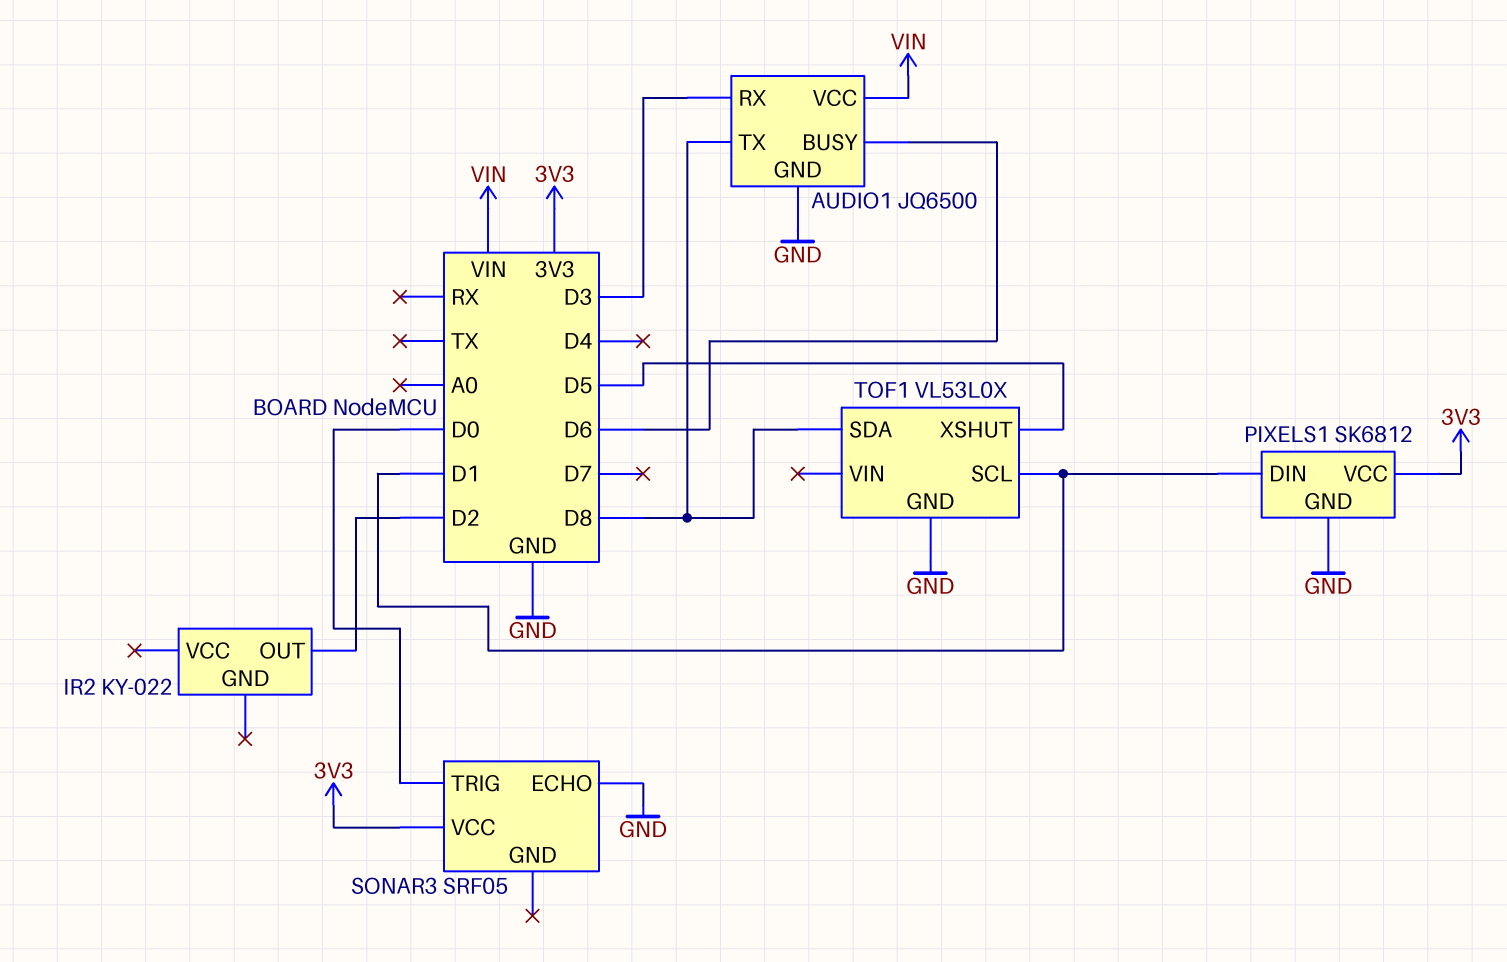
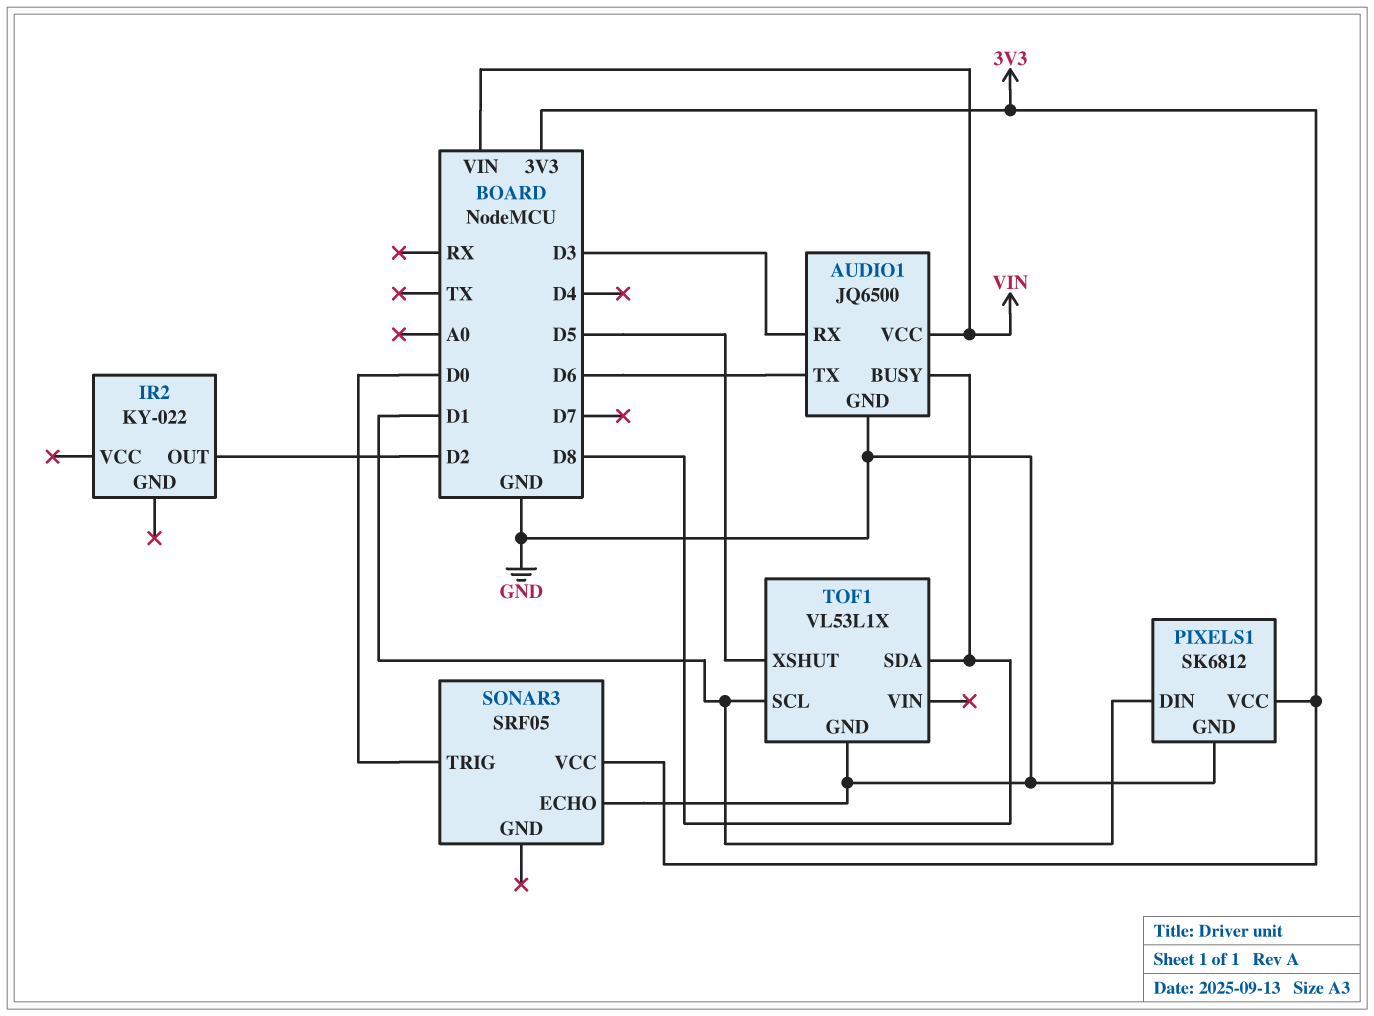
AUDIO1 pin BUSY: D6 -> D8
AUDIO1 pin TX: D8 -> D6
TOF1: VL53L0X -> VL53L1X

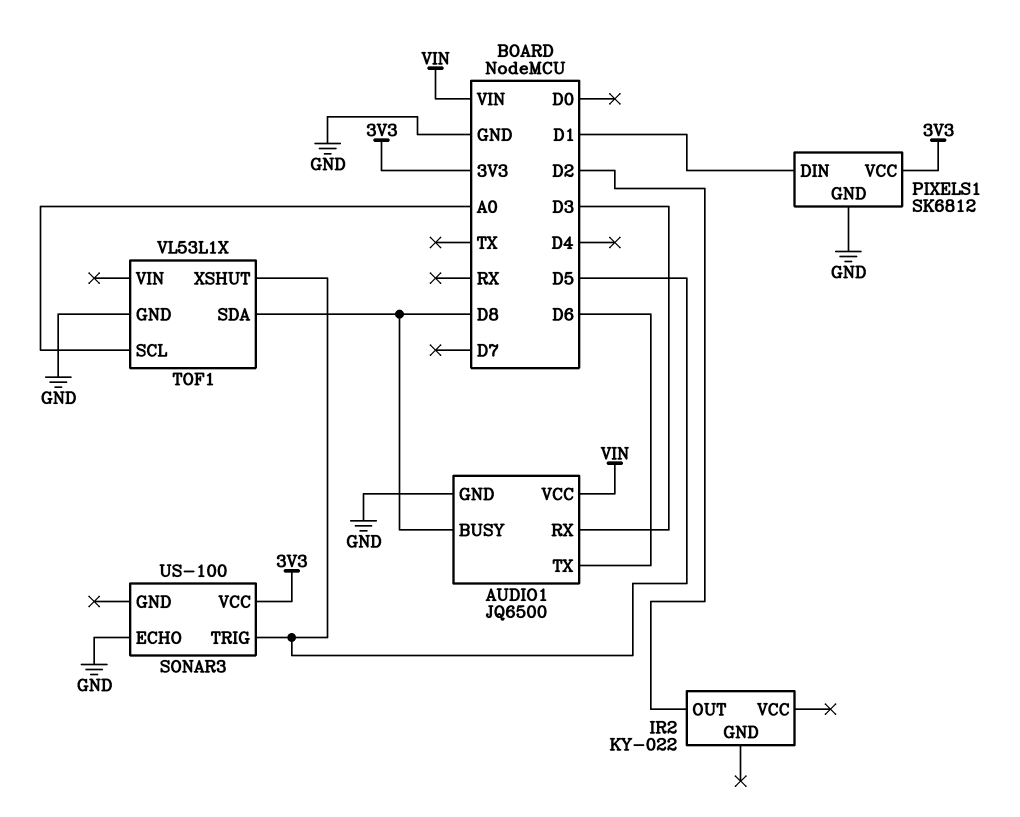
SONAR3: SRF05 -> US-100
SONAR3 pin TRIG: D0 -> D5
TOF1 pin SCL: D1 -> A0

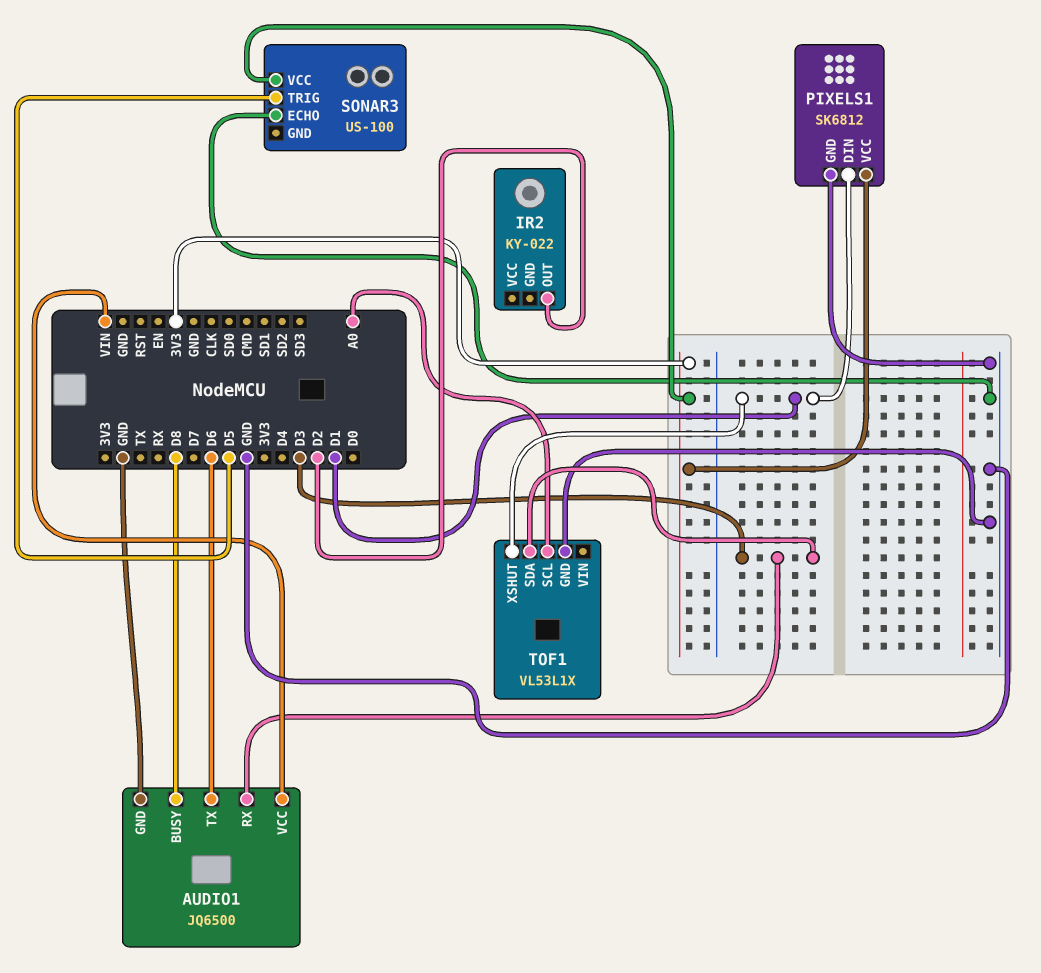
TOF1 pin SDA: D8 -> D3
TOF1 pin XSHUT: D5 -> D1

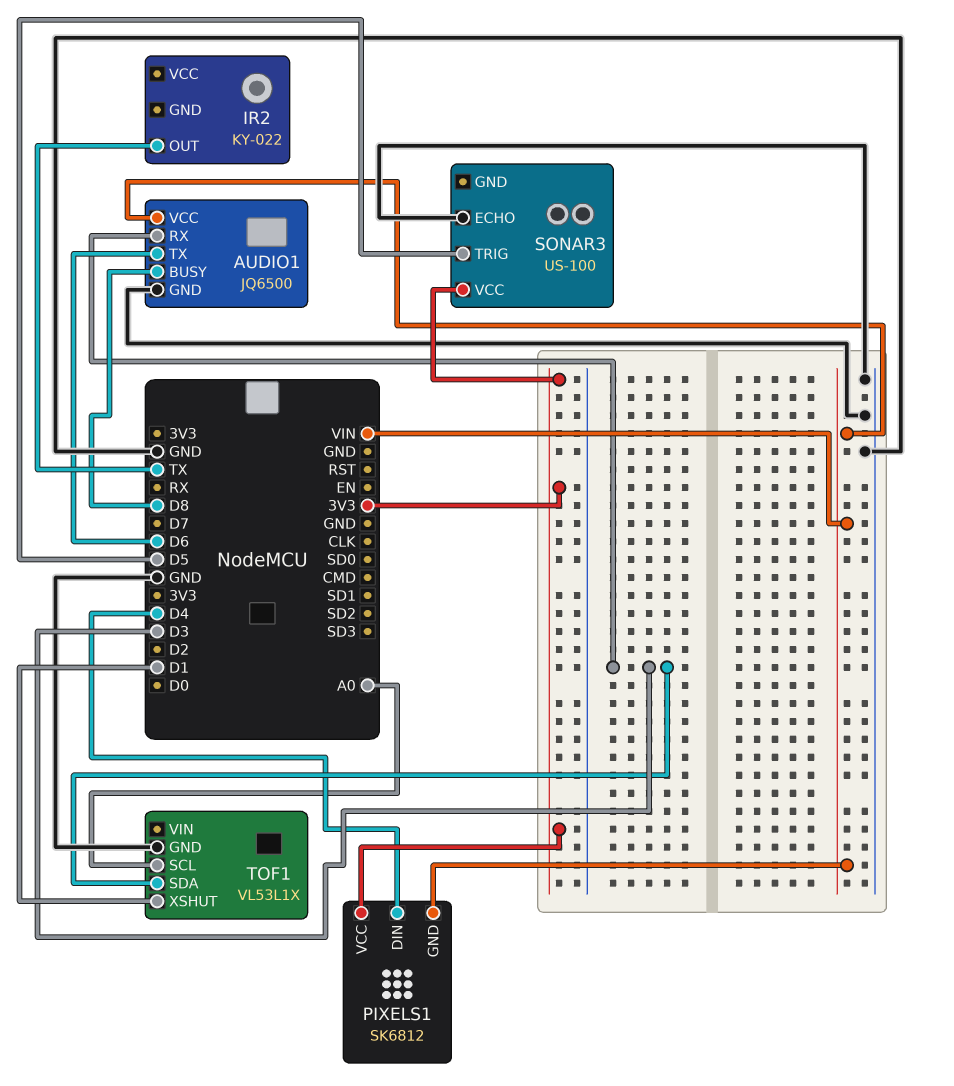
IR2 pin OUT: D2 -> TX
PIXELS1 pin DIN: D1 -> D4
PIXELS1 pin GND: GND -> VIN

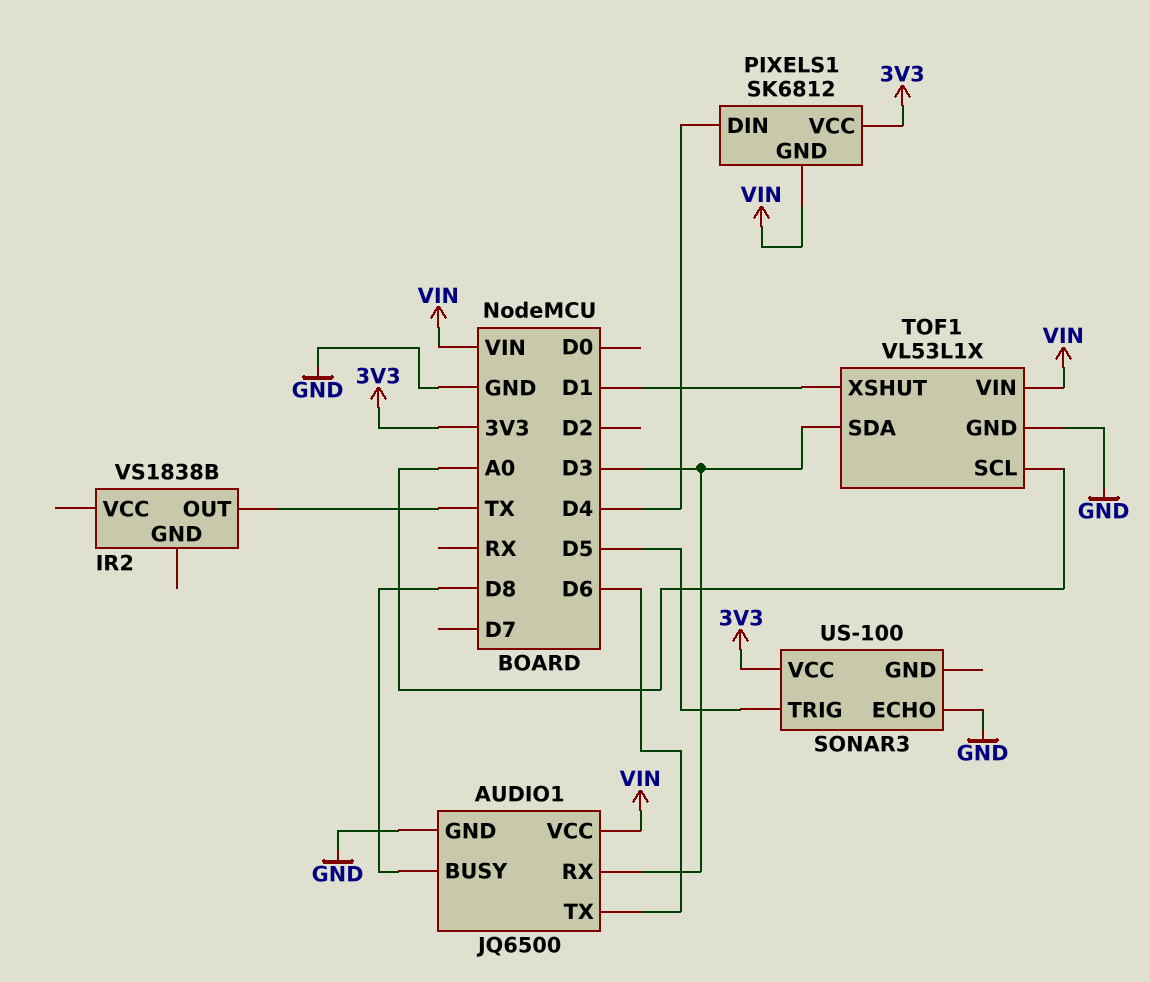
IR2: KY-022 -> VS1838B
TOF1 pin VIN: none -> VIN

